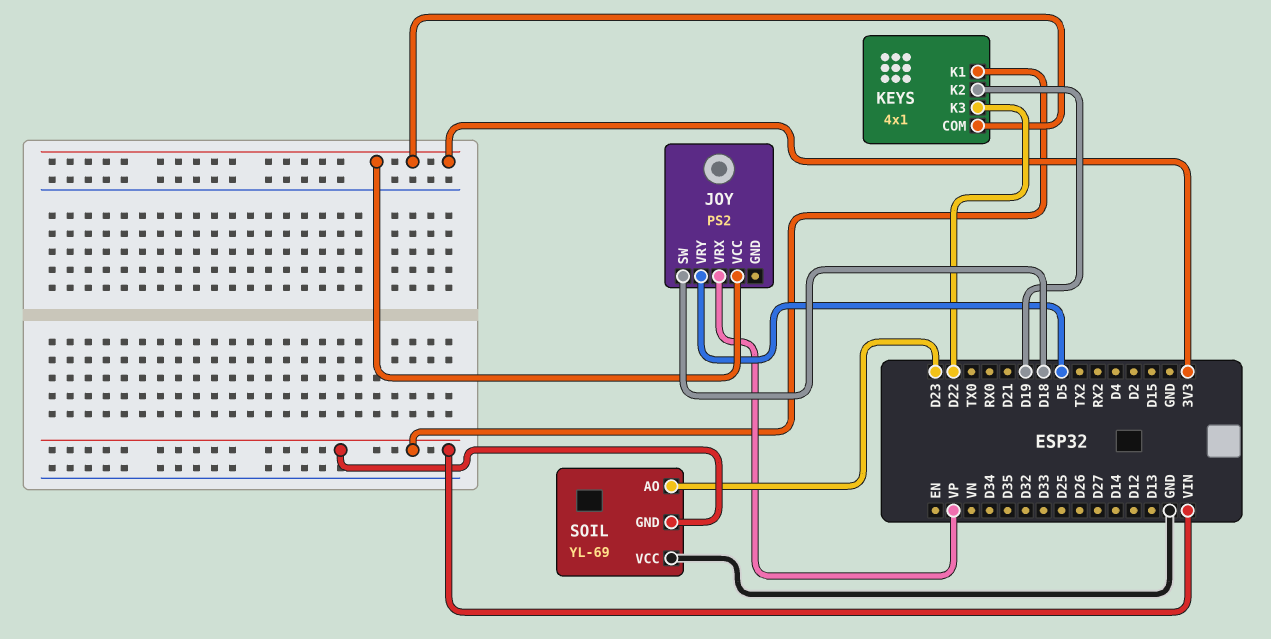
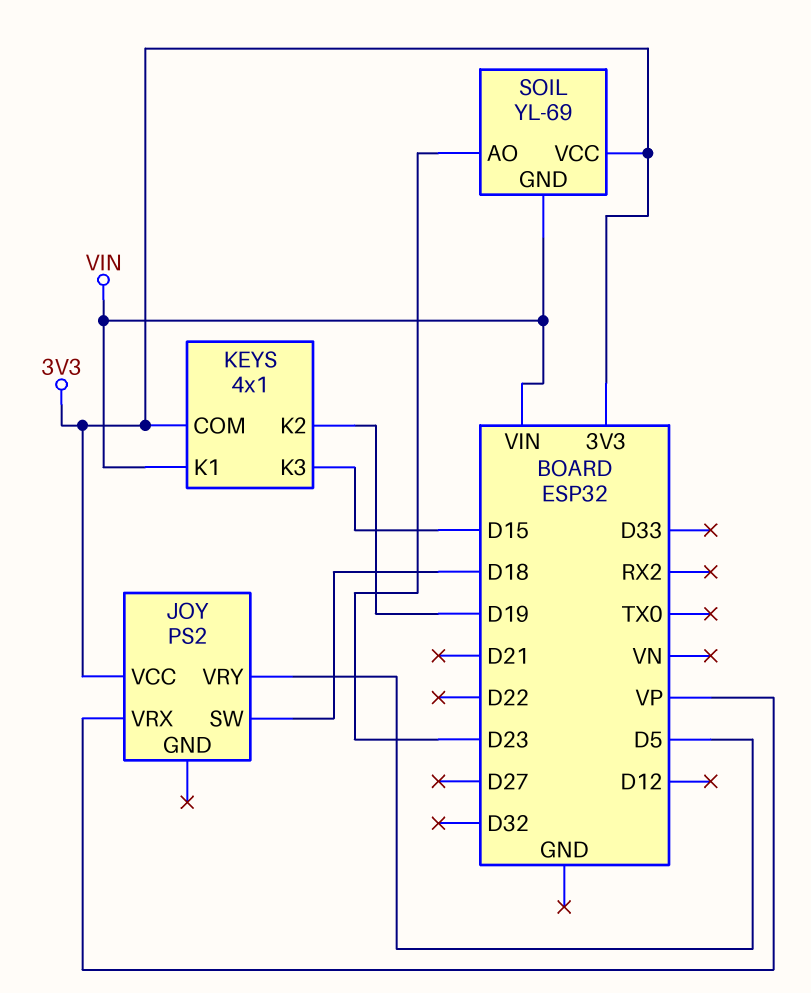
KEYS pin K3: D22 -> D15
SOIL pin VCC: GND -> 3V3

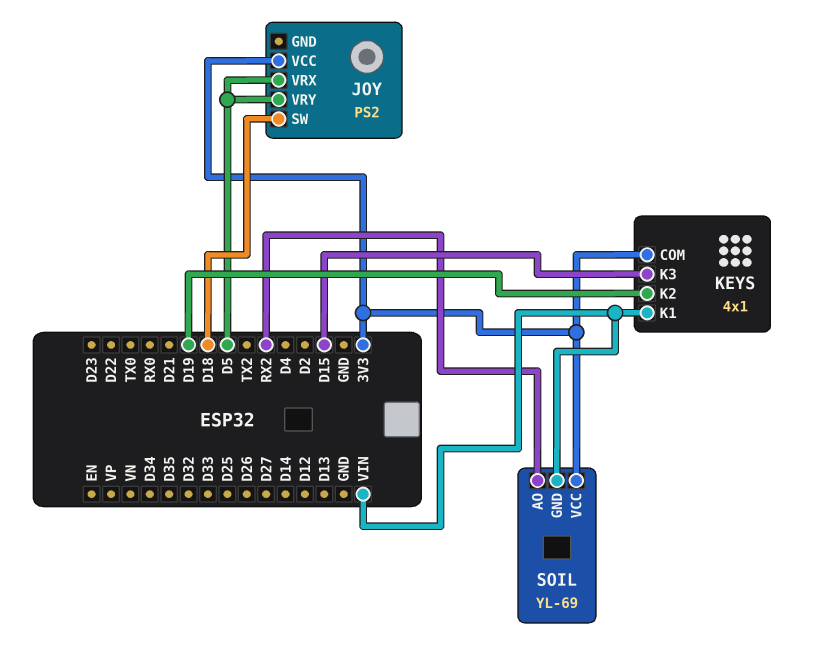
JOY pin VRX: VP -> D5
SOIL pin AO: D23 -> RX2

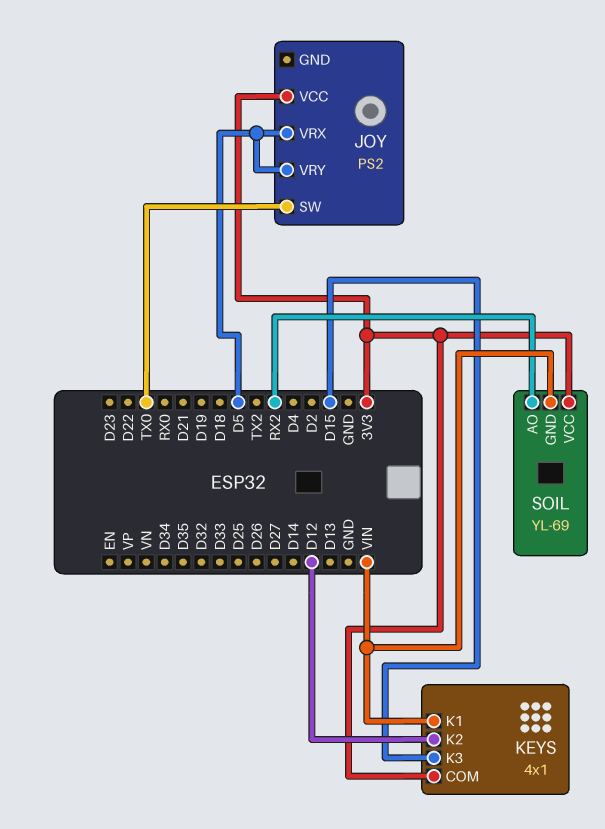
JOY pin SW: D18 -> TX0
KEYS pin K2: D19 -> D12

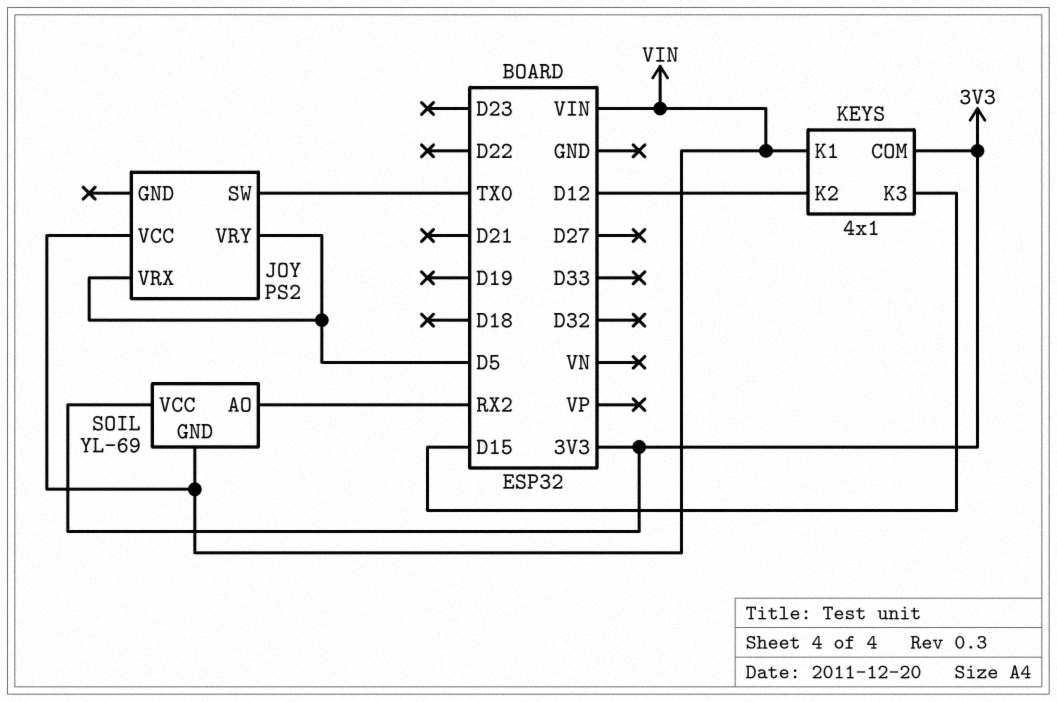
JOY pin VCC: 3V3 -> VIN

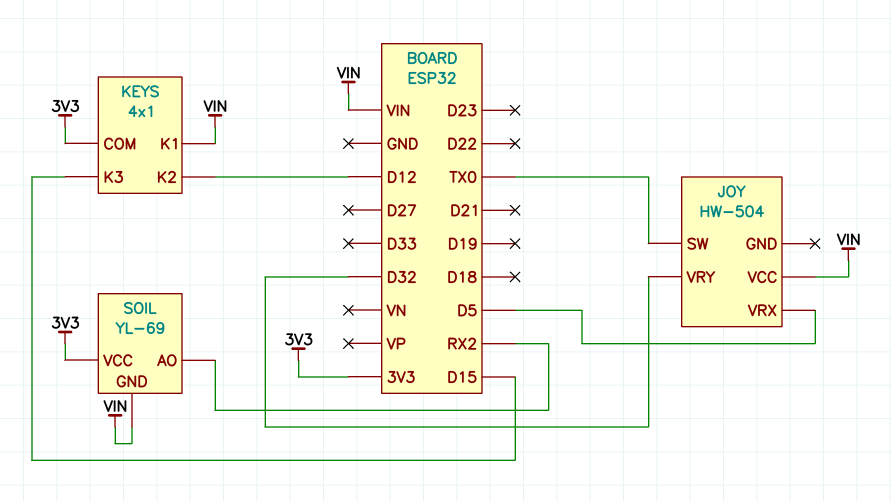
JOY: PS2 -> HW-504
JOY pin VRY: D5 -> D32

